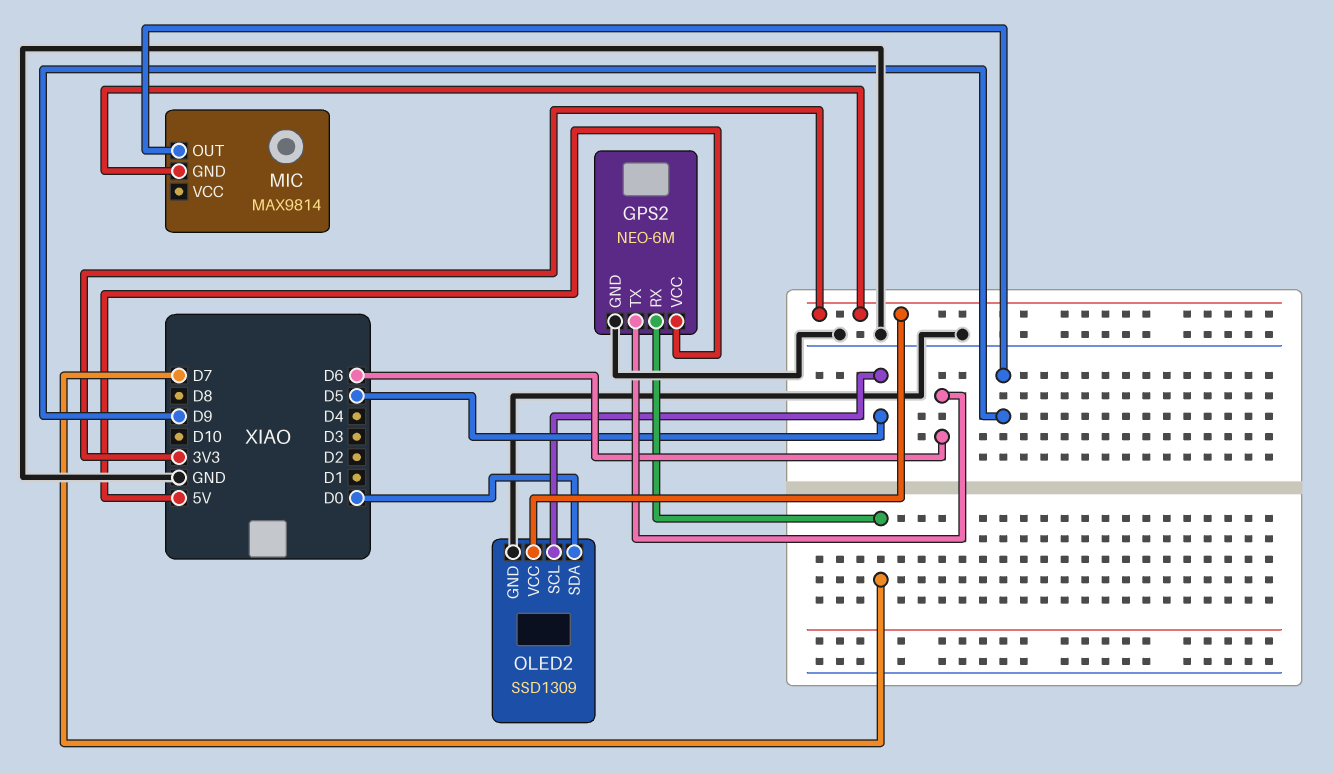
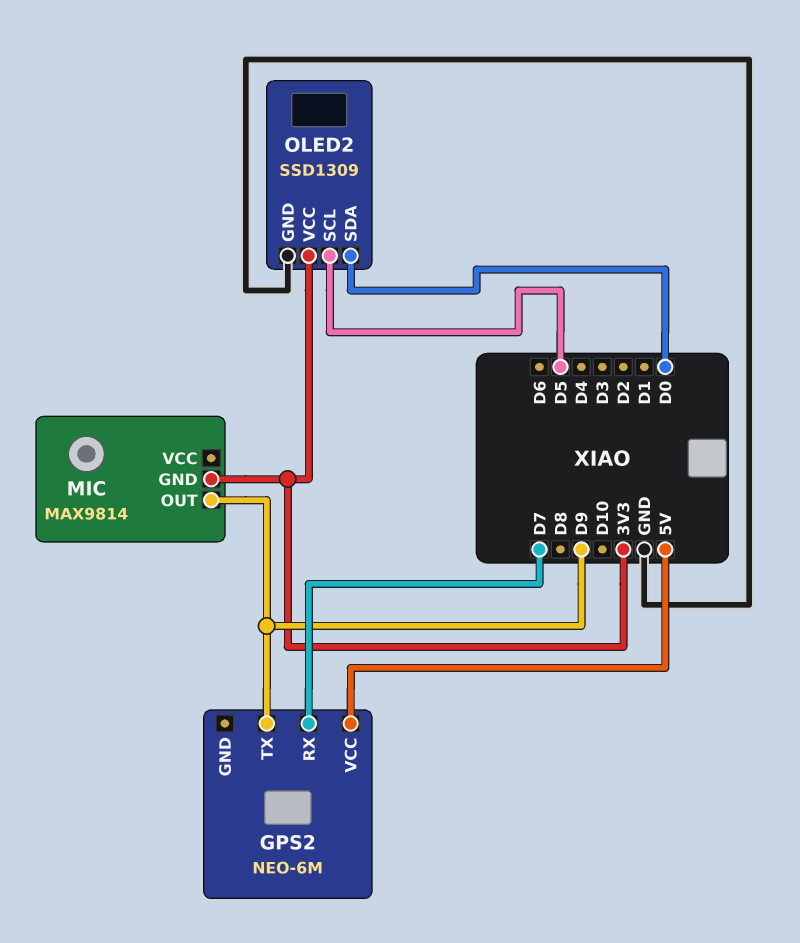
GPS2 pin GND: GND -> none
GPS2 pin TX: D6 -> D9

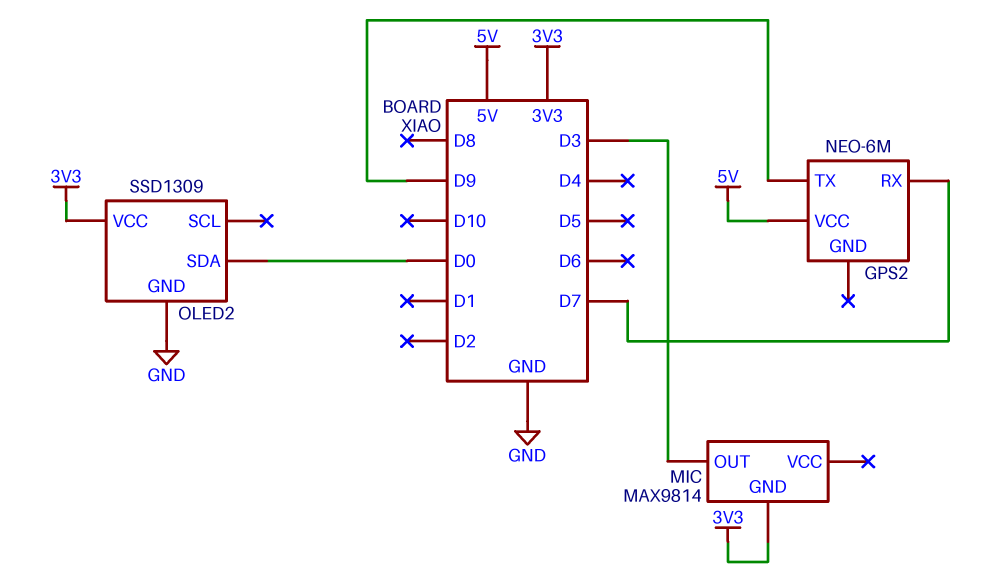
MIC pin OUT: D9 -> D3
OLED2 pin SCL: D5 -> none

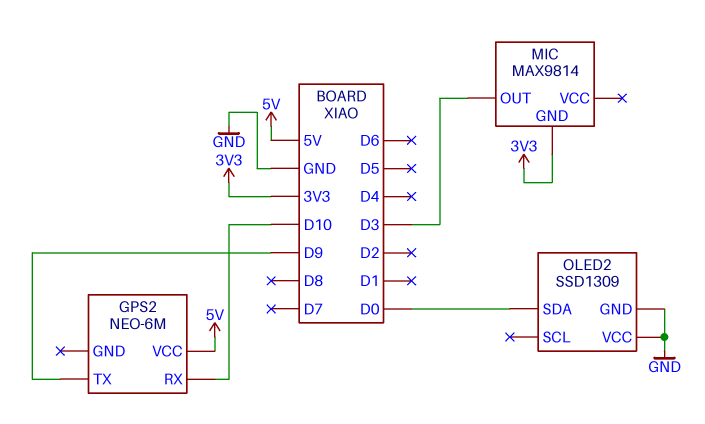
GPS2 pin RX: D7 -> D10
OLED2 pin VCC: 3V3 -> GND

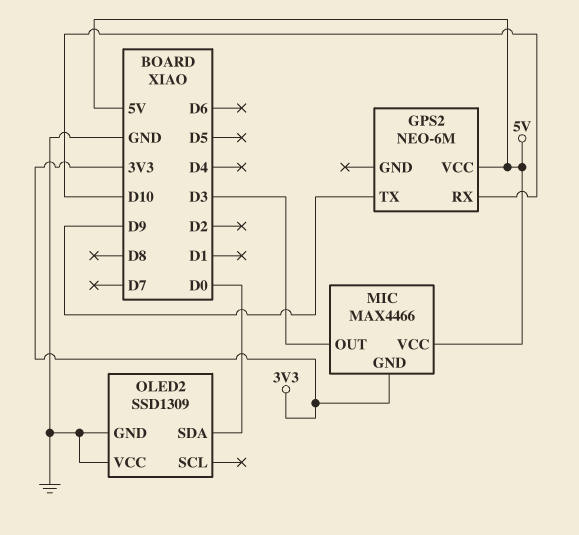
MIC: MAX9814 -> MAX4466
MIC pin VCC: none -> 5V

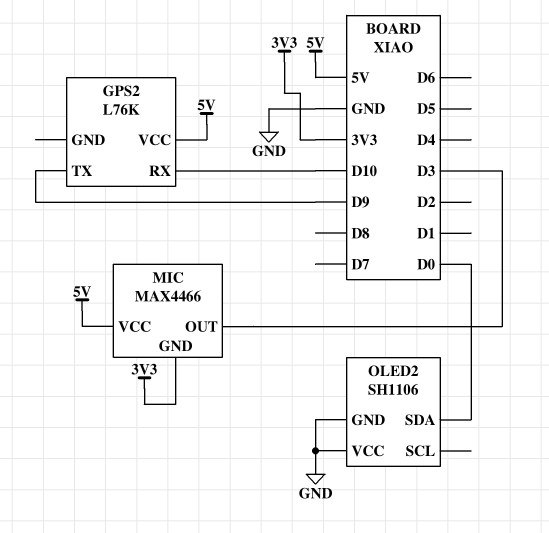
GPS2: NEO-6M -> L76K
OLED2: SSD1309 -> SH1106

